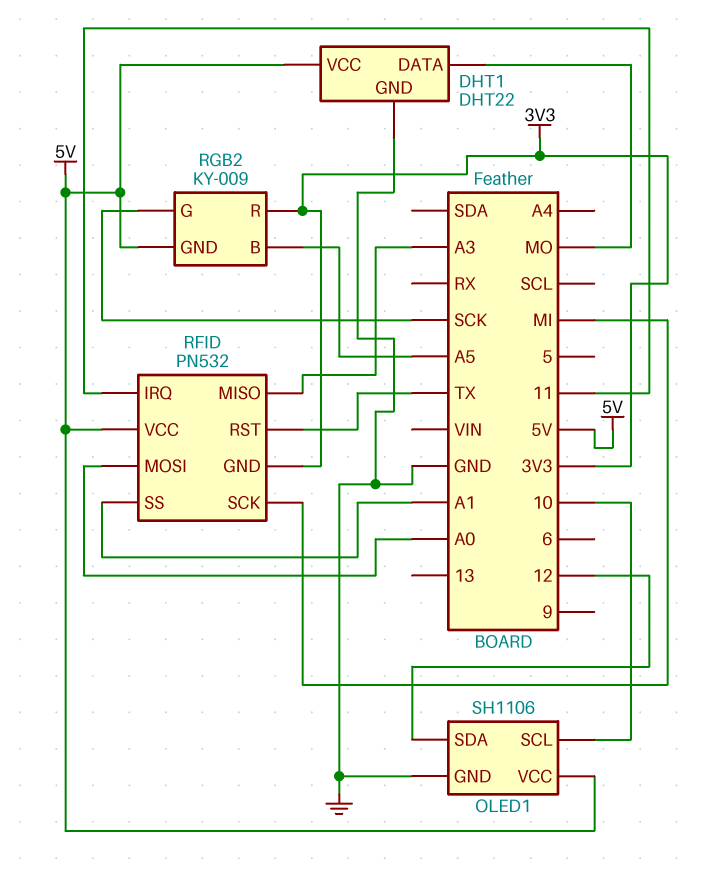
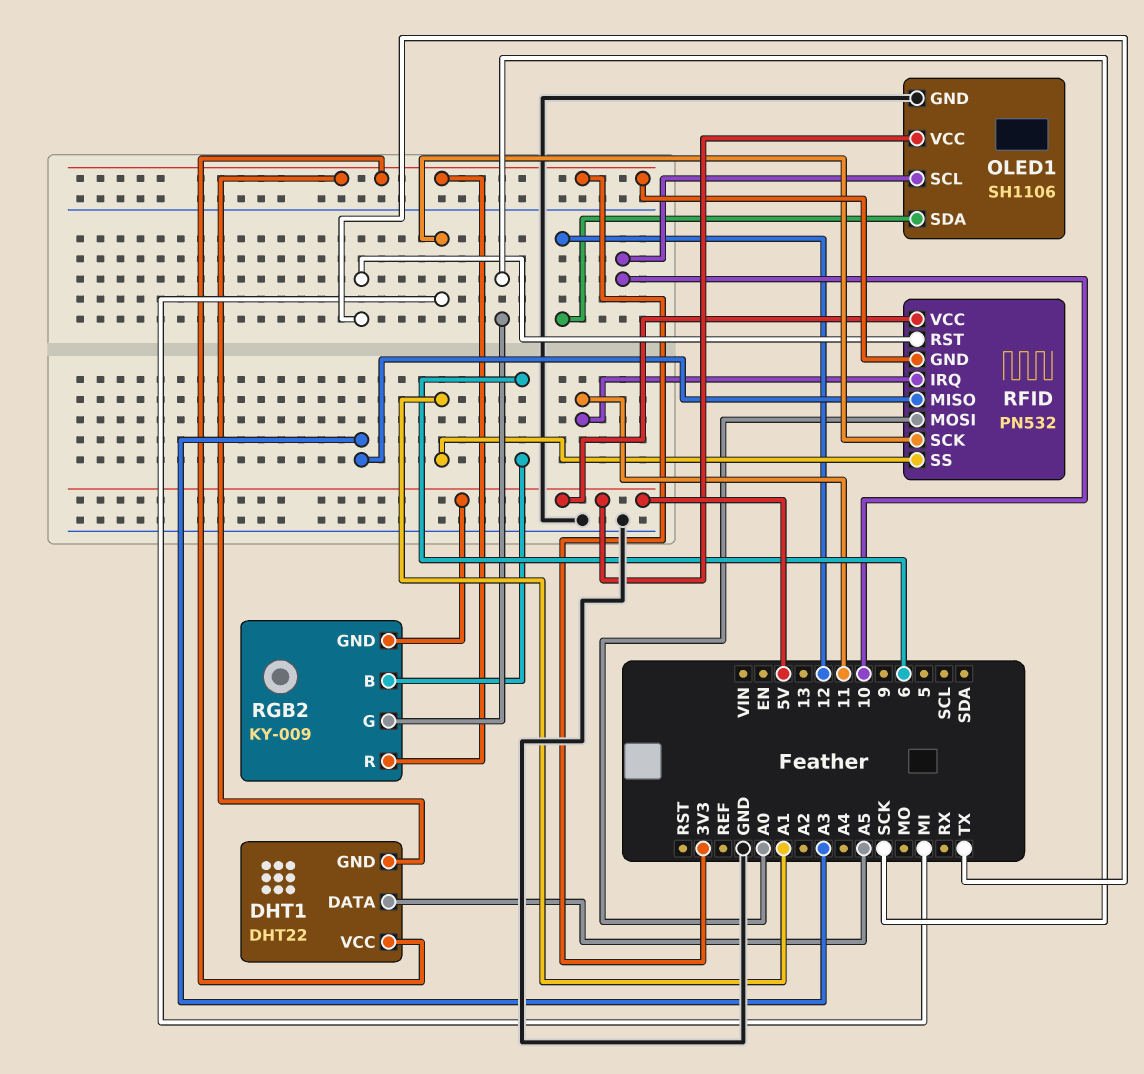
DHT1 pin DATA: MO -> A5
DHT1 pin GND: GND -> 3V3
DHT1 pin VCC: 5V -> 3V3
RGB2 pin B: A5 -> 6

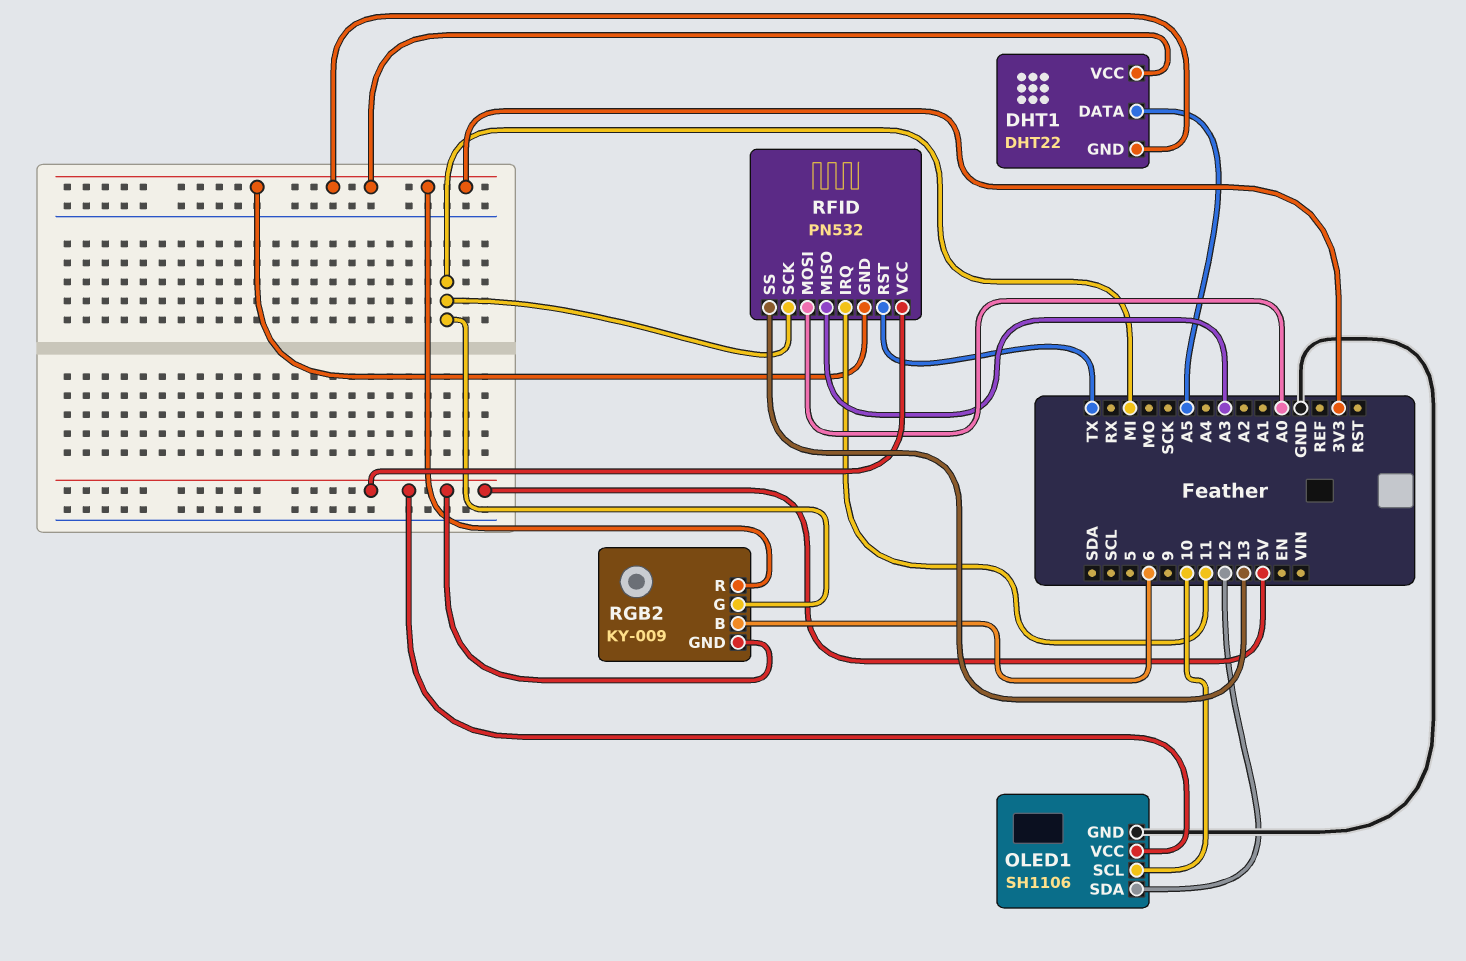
RFID pin SS: A1 -> 13
RGB2 pin G: SCK -> MI

